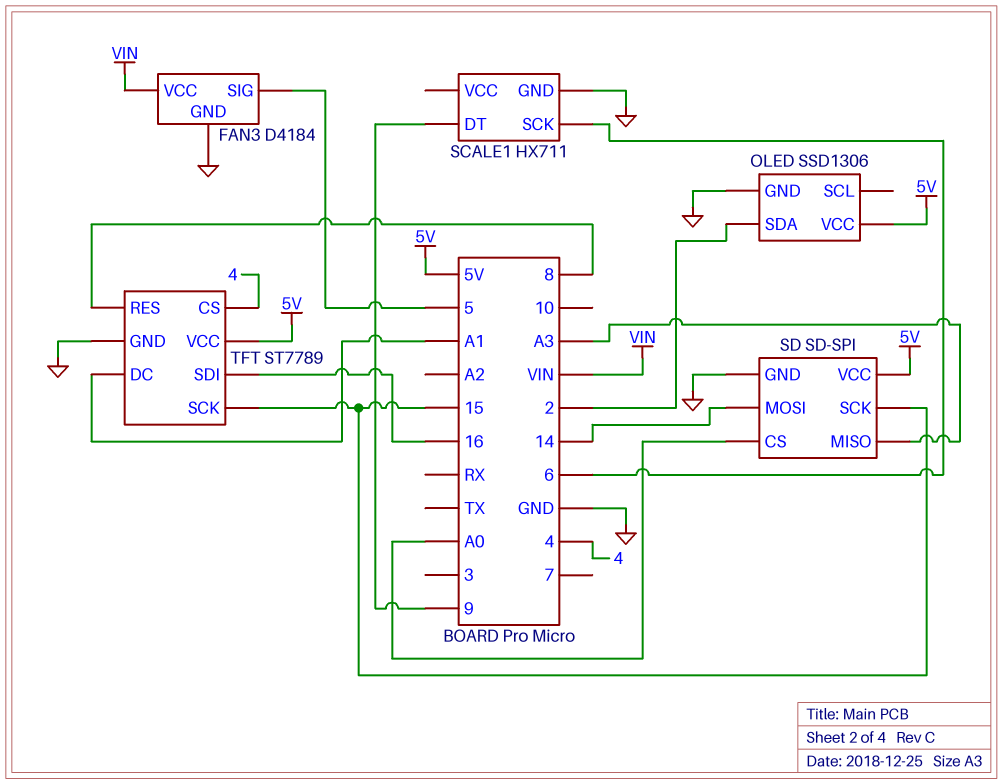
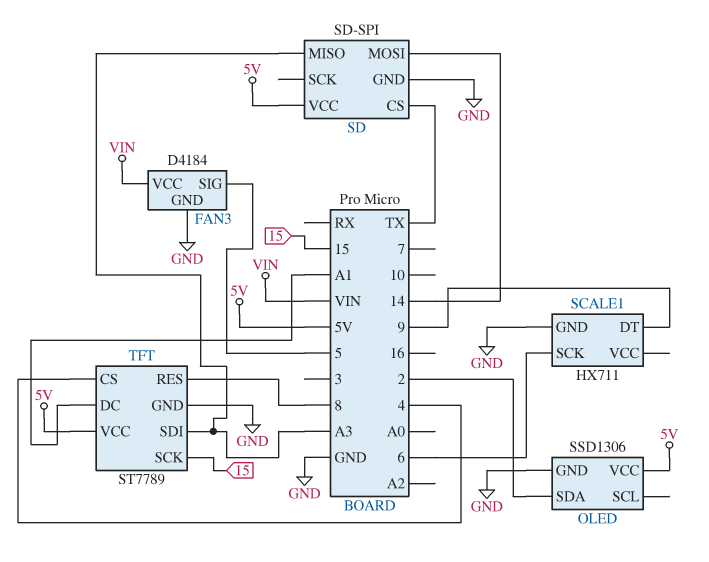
SD pin CS: A0 -> TX
SD pin SCK: 15 -> none
TFT pin SDI: 16 -> A3

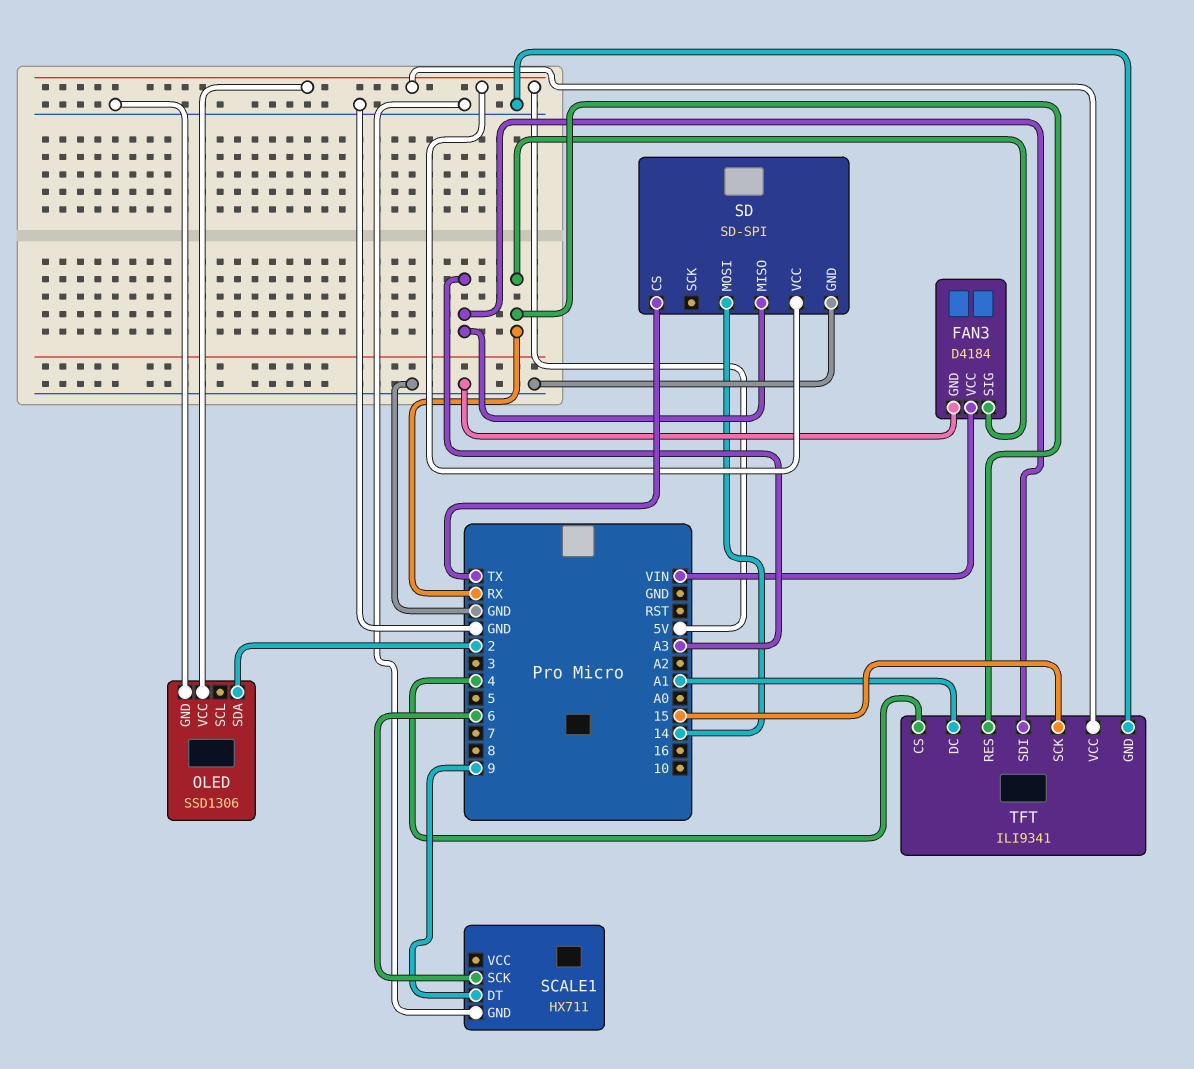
FAN3 pin SIG: 5 -> RX
TFT: ST7789 -> ILI9341
TFT pin RES: 8 -> RX

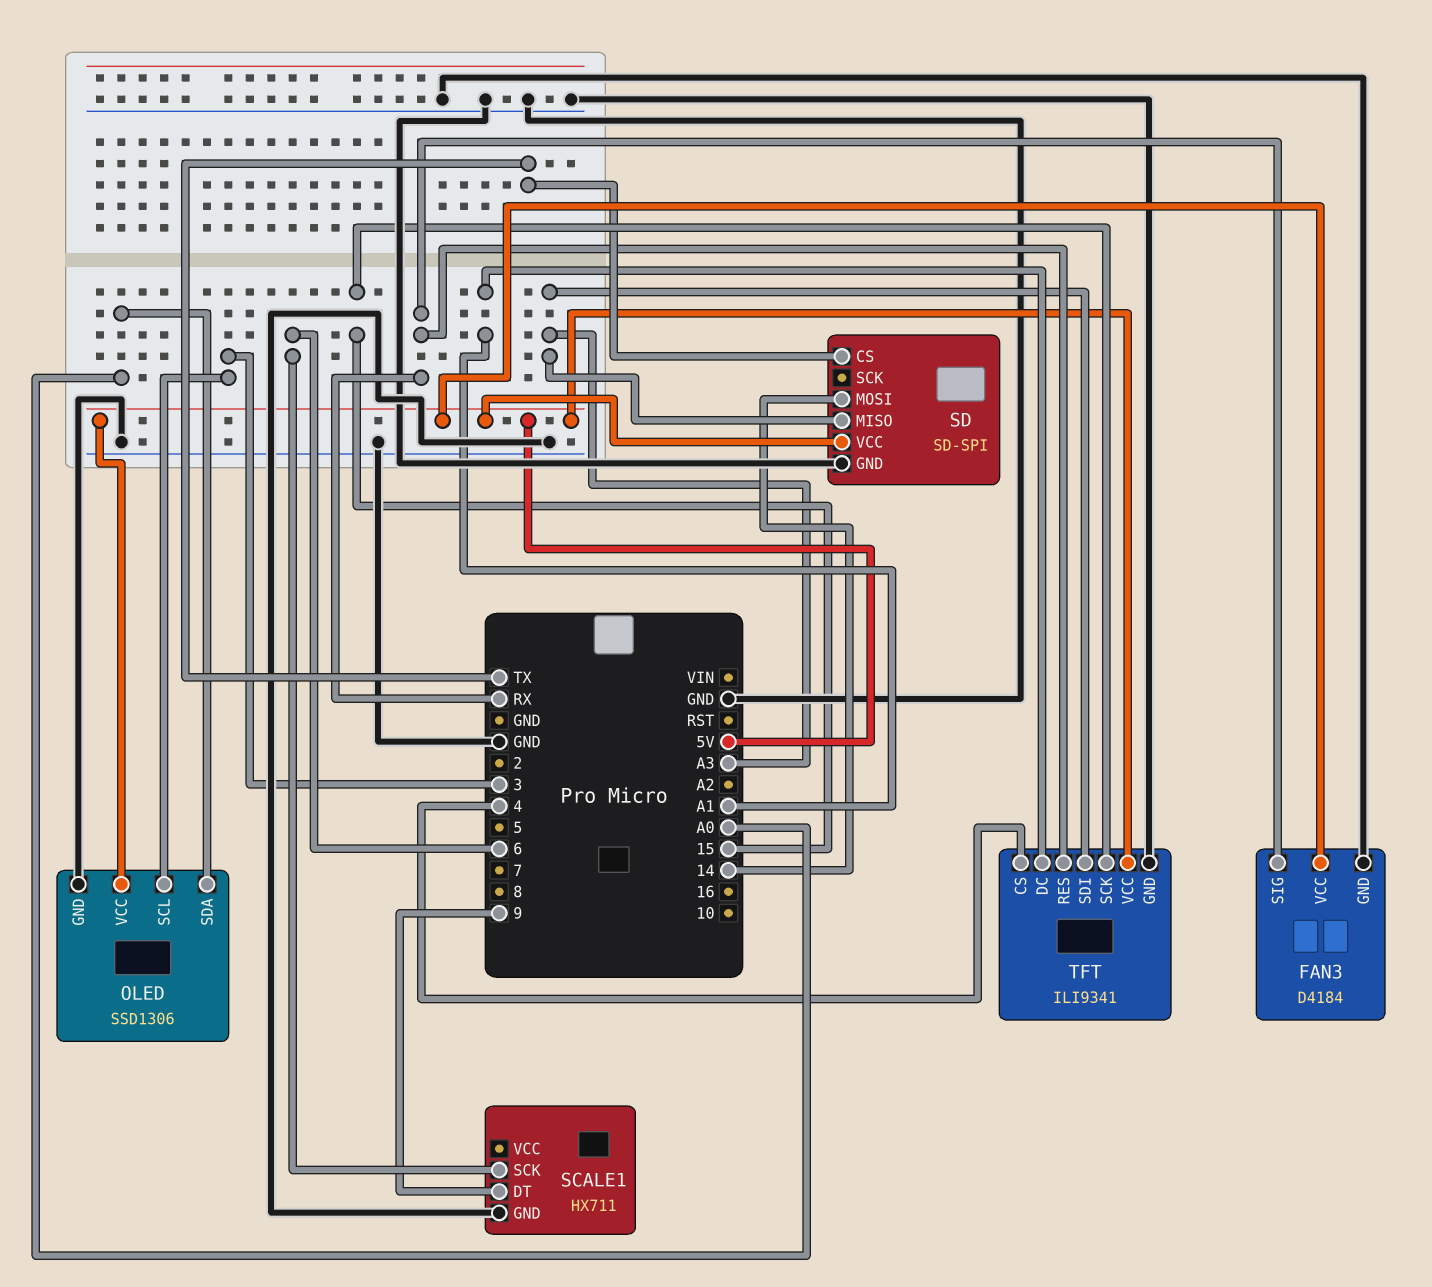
FAN3 pin VCC: VIN -> 5V
OLED pin SCL: none -> 3
OLED pin SDA: 2 -> A0

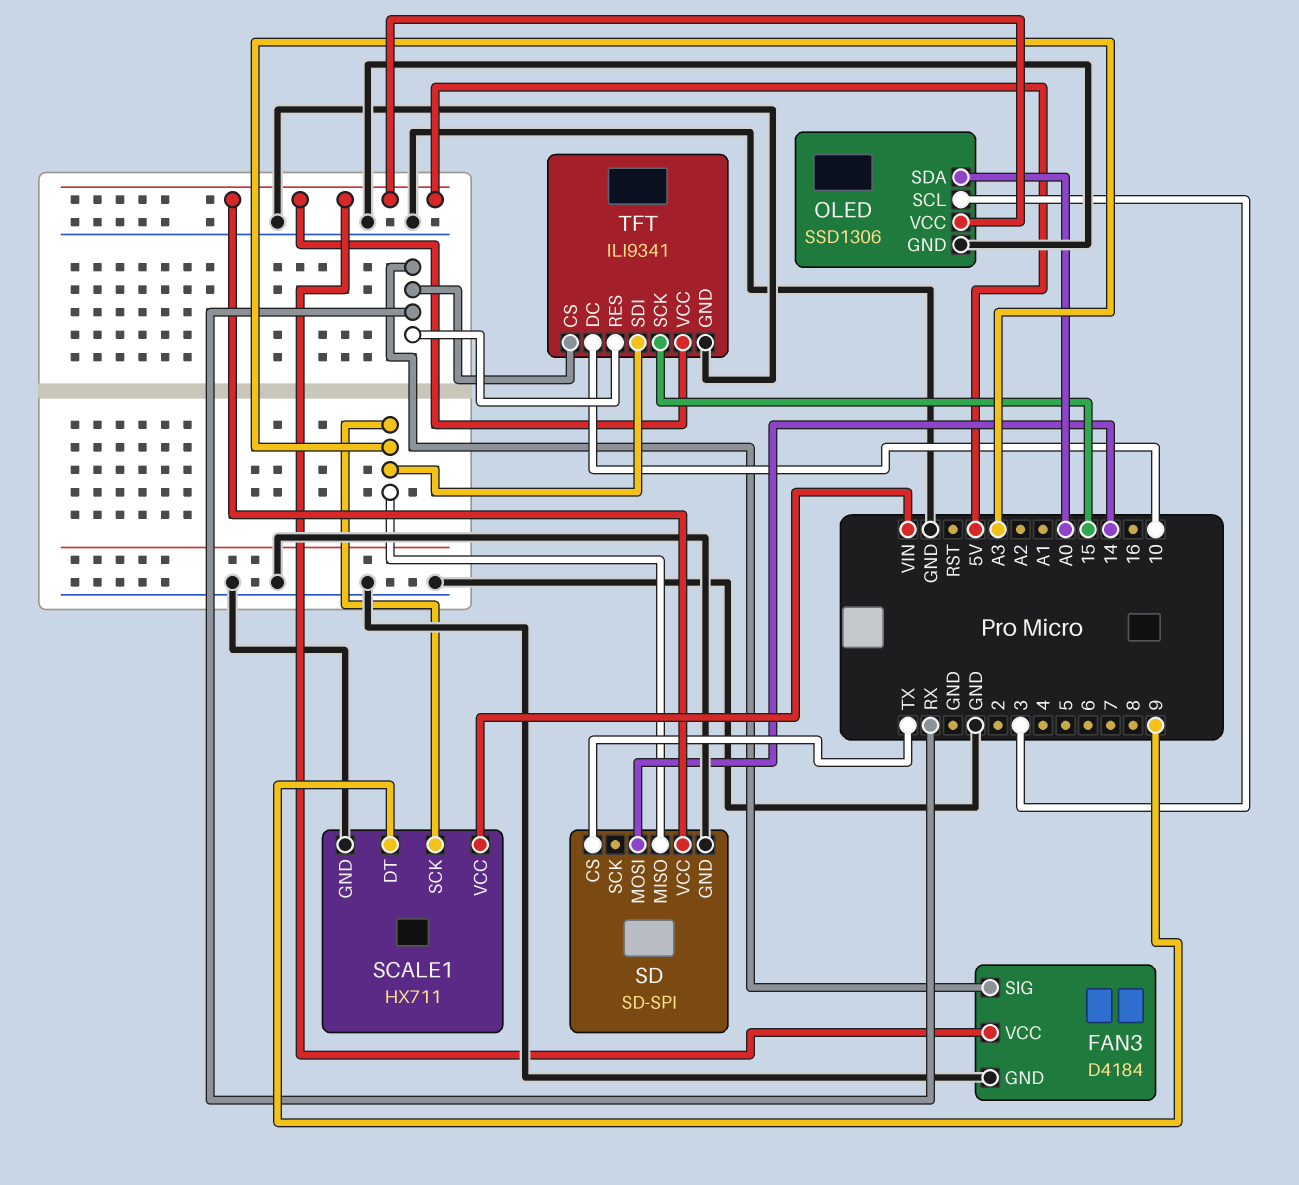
SCALE1 pin SCK: 6 -> A3
SCALE1 pin VCC: none -> VIN
TFT pin CS: 4 -> RX
TFT pin DC: A1 -> 10

